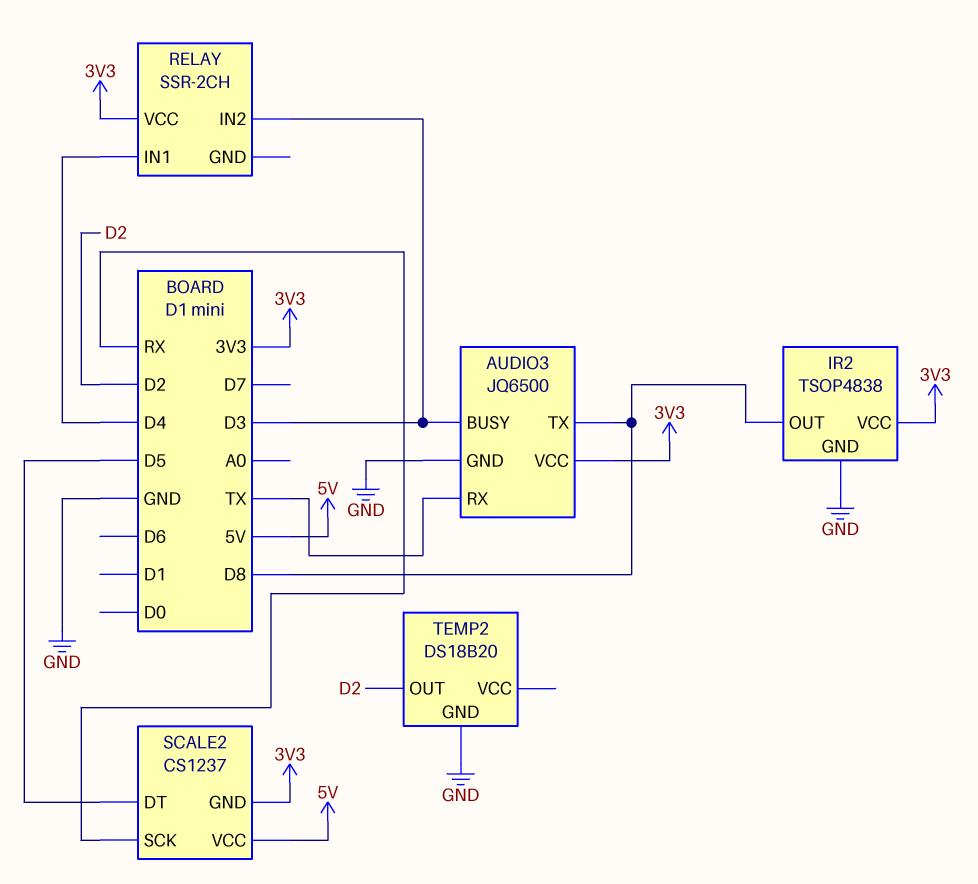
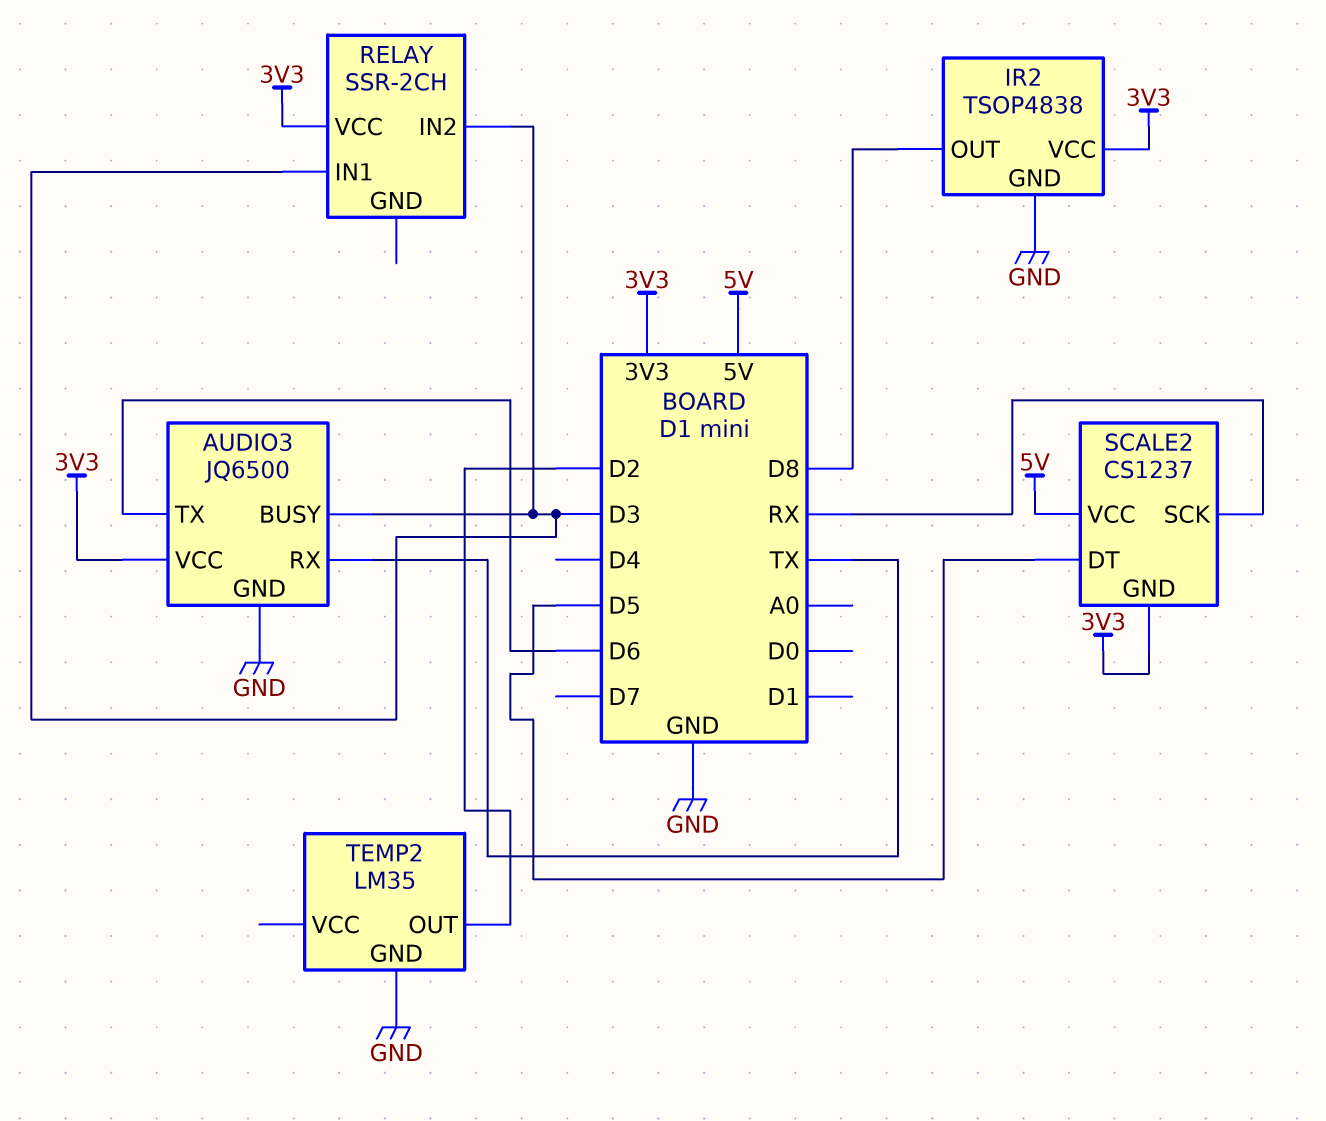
AUDIO3 pin TX: D8 -> D6
RELAY pin IN1: D4 -> D3
TEMP2: DS18B20 -> LM35

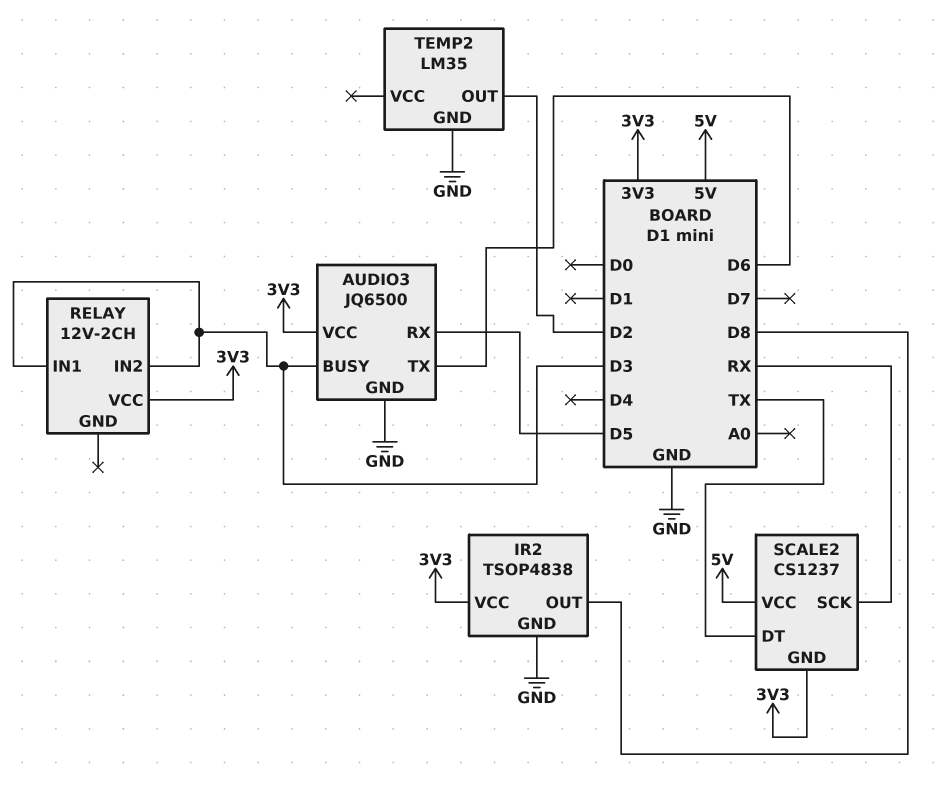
AUDIO3 pin RX: TX -> D5
RELAY: SSR-2CH -> 12V-2CH
SCALE2 pin DT: D5 -> TX

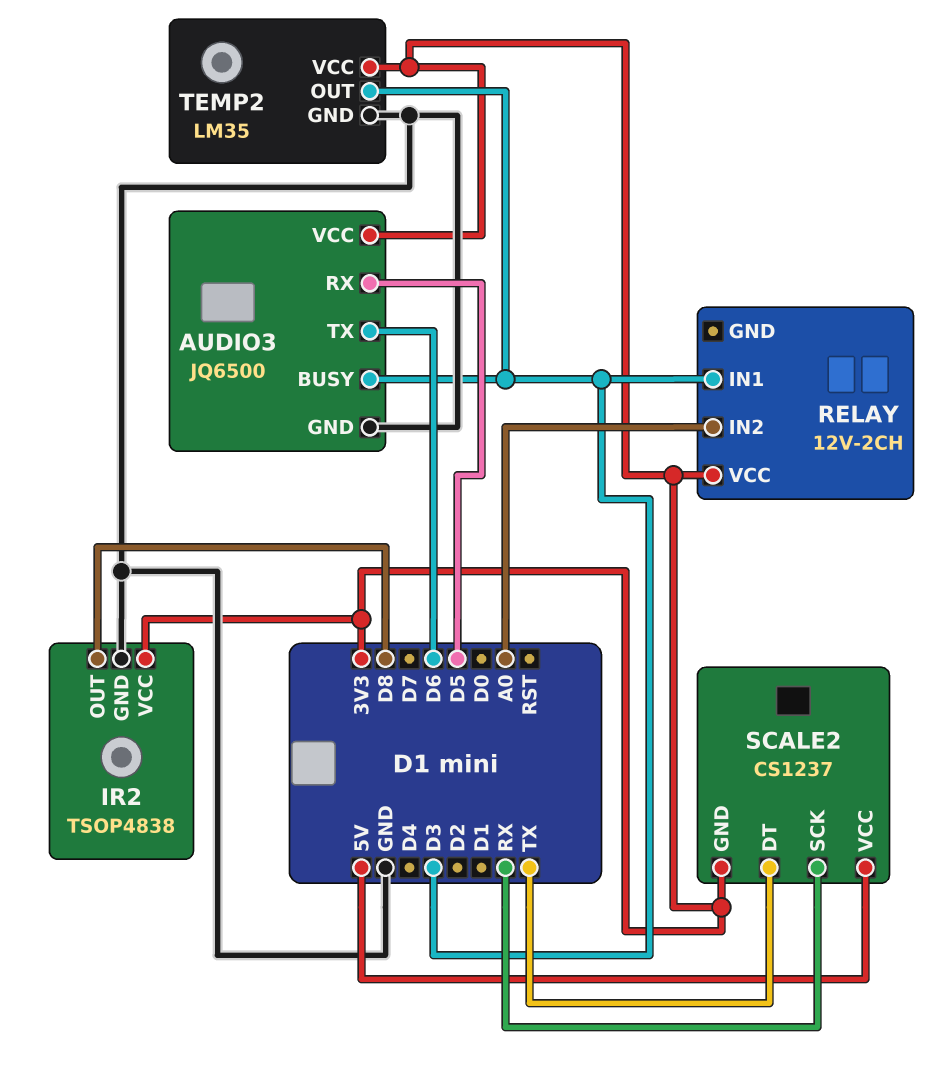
RELAY pin IN2: D3 -> A0
TEMP2 pin OUT: D2 -> D3
TEMP2 pin VCC: none -> 3V3

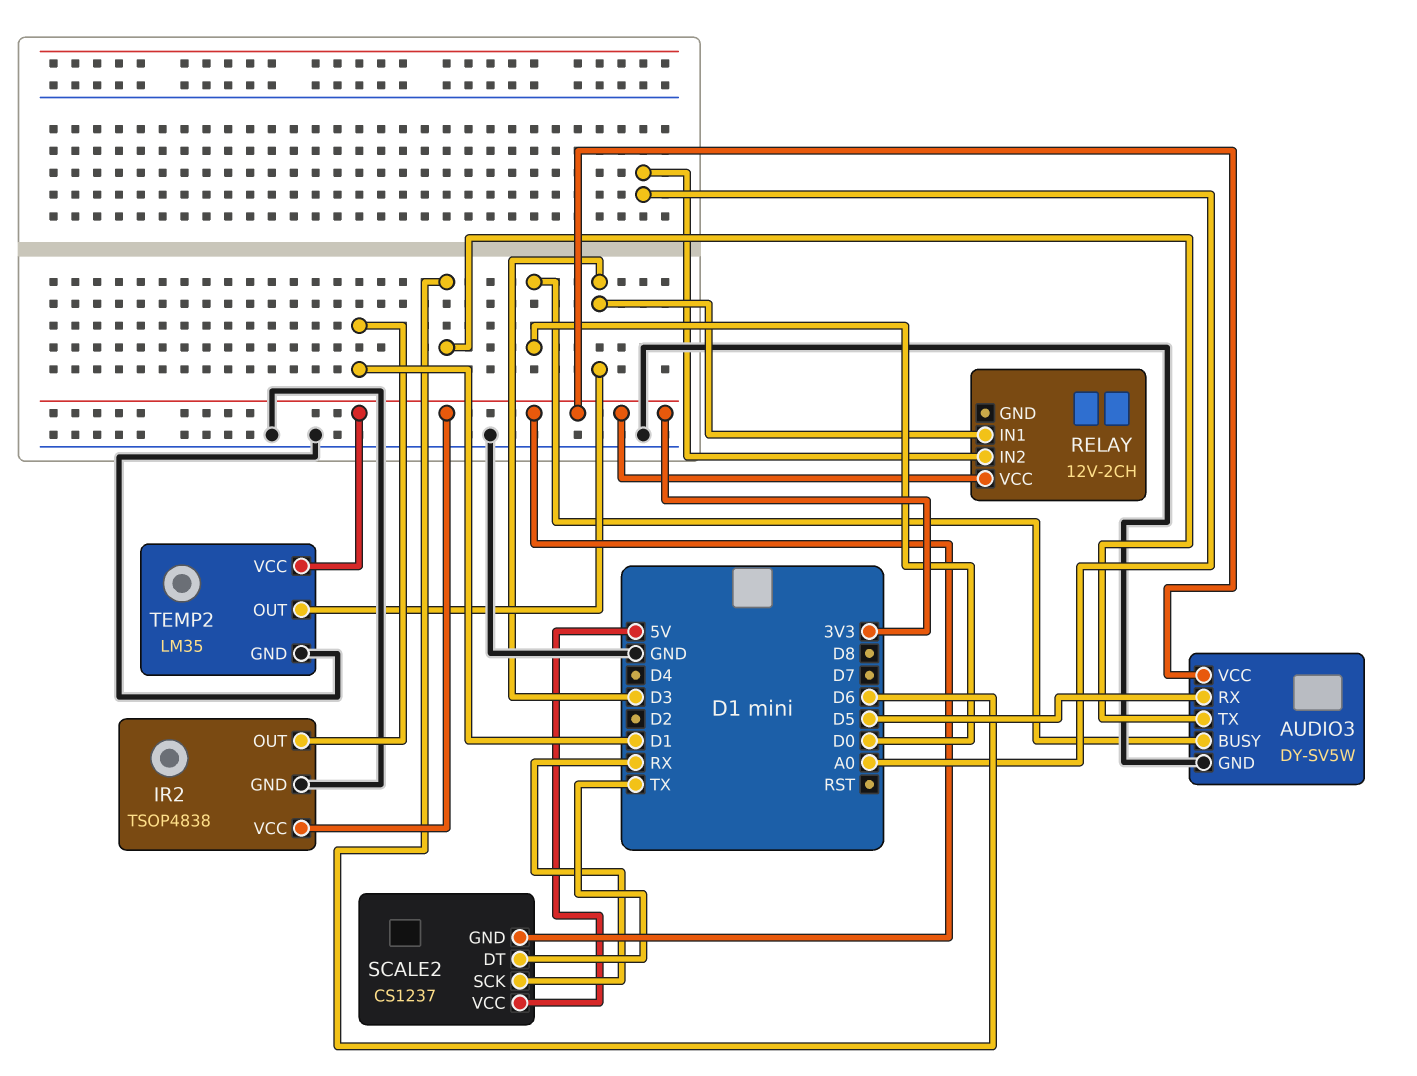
AUDIO3: JQ6500 -> DY-SV5W
AUDIO3 pin BUSY: D3 -> D0
IR2 pin OUT: D8 -> D1

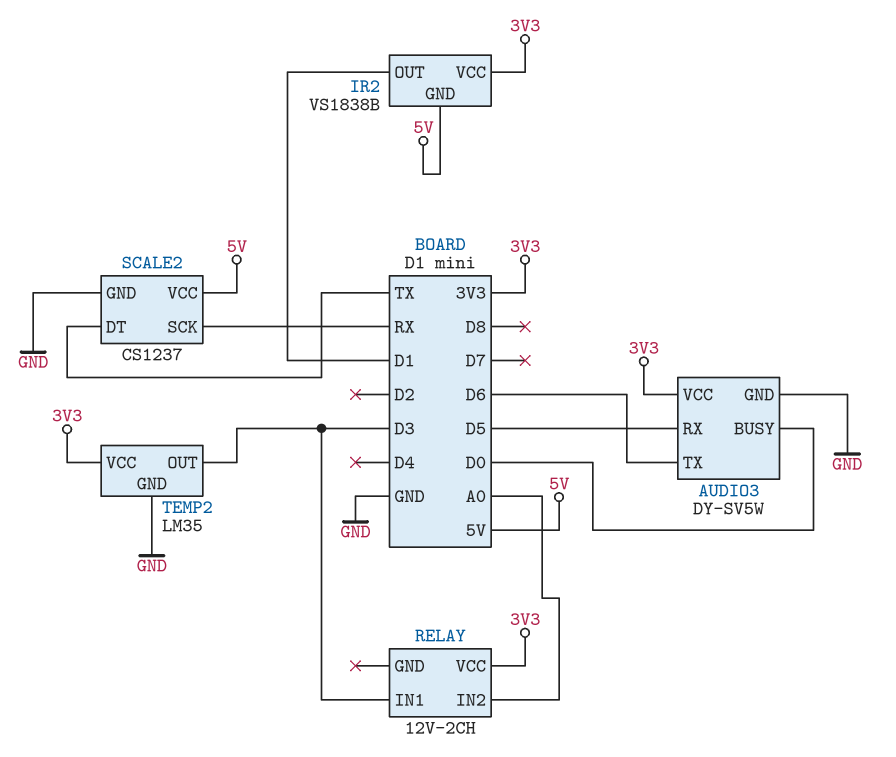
IR2: TSOP4838 -> VS1838B
IR2 pin GND: GND -> 5V
SCALE2 pin GND: 3V3 -> GND

